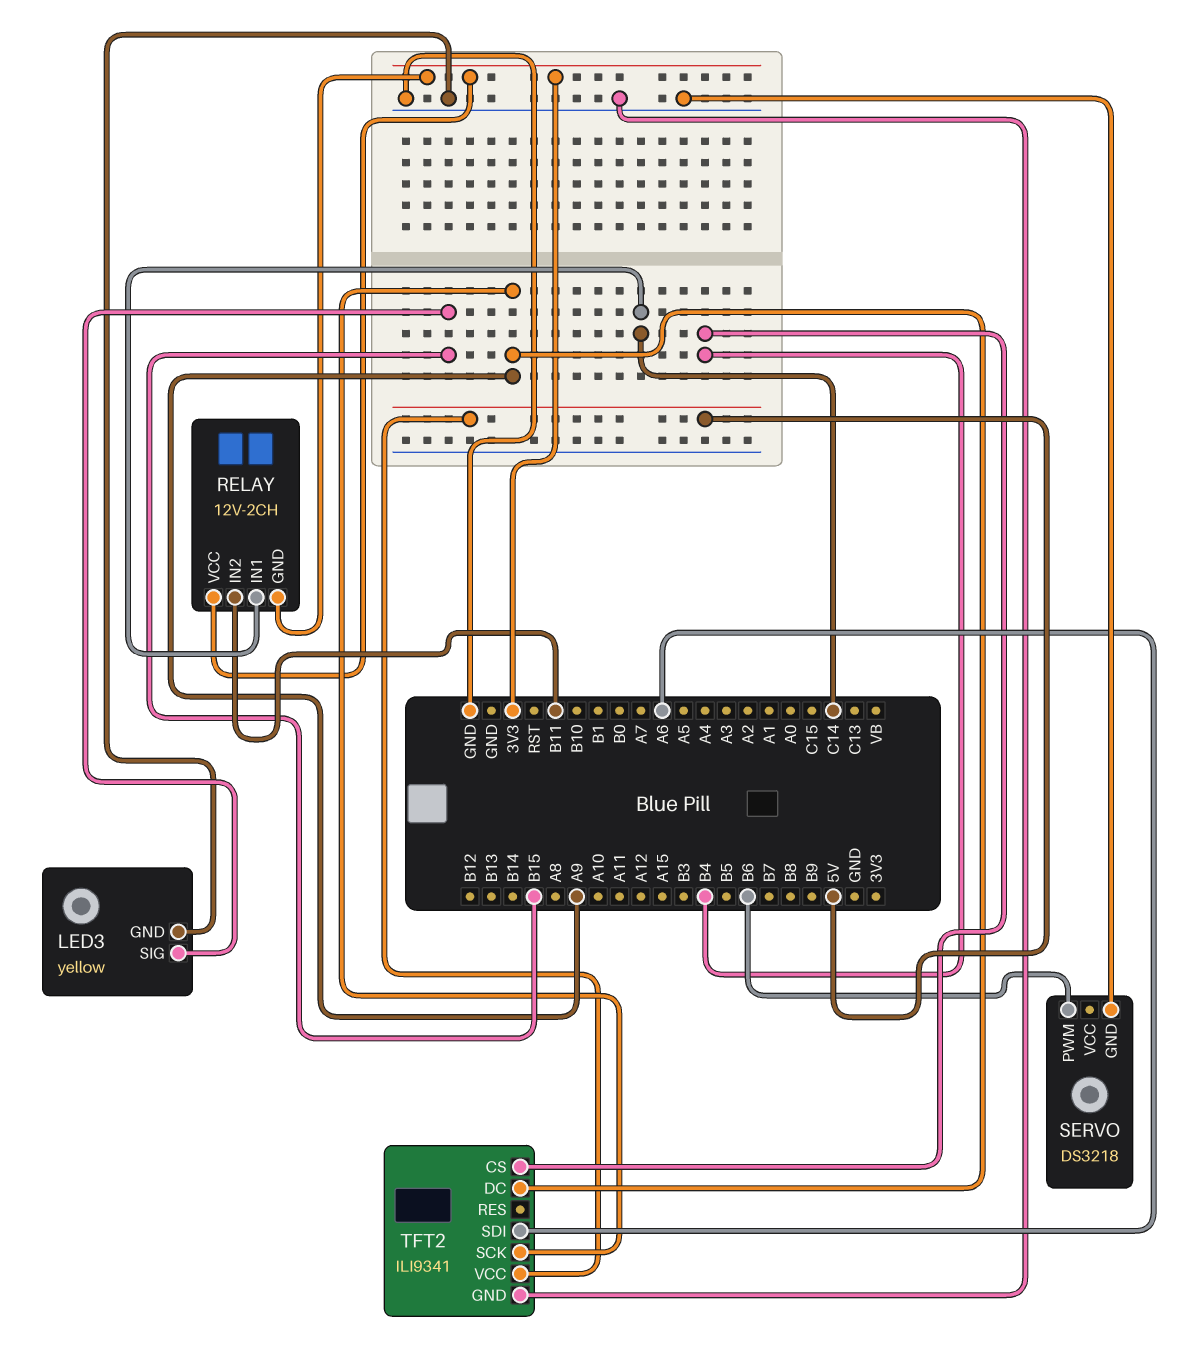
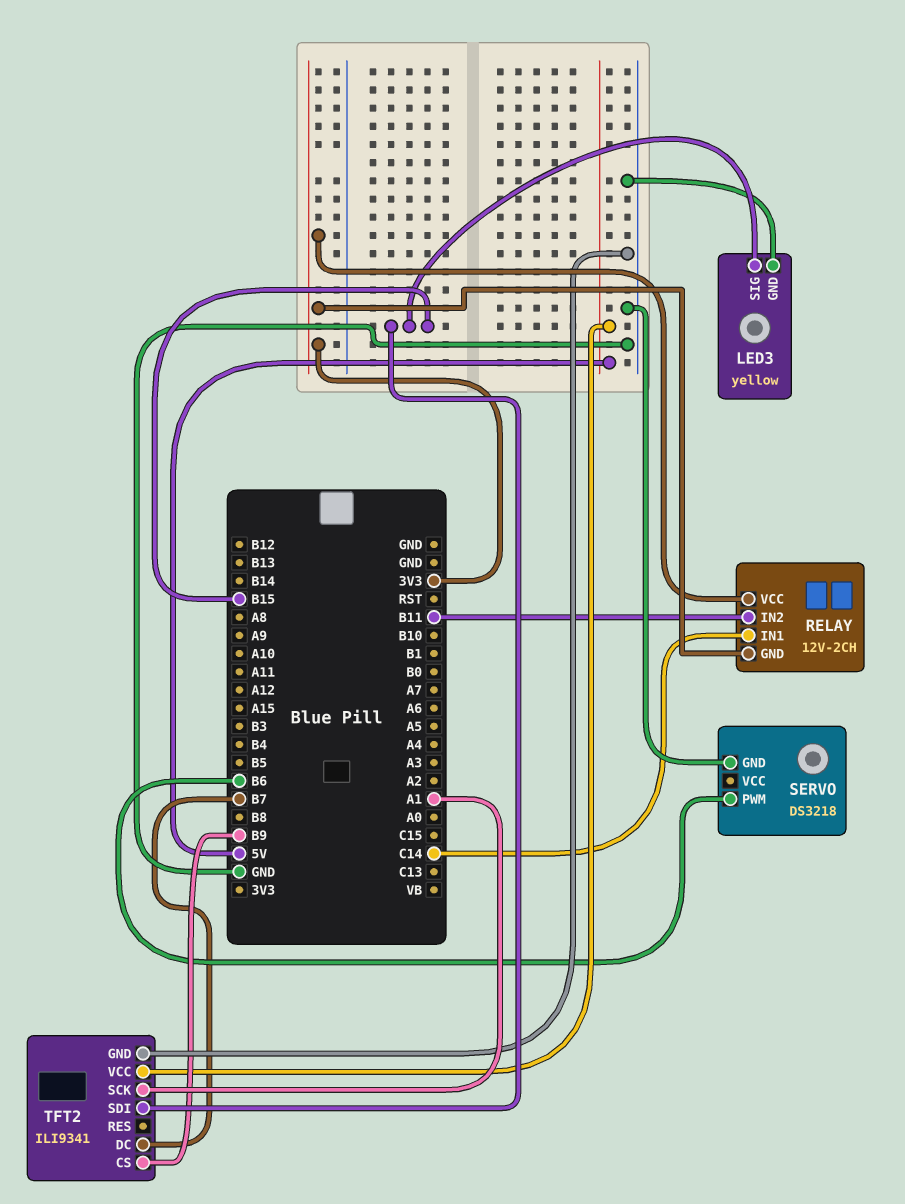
TFT2 pin CS: B4 -> B9
TFT2 pin DC: A9 -> B7
TFT2 pin SCK: A9 -> A1
TFT2 pin SDI: A6 -> B15

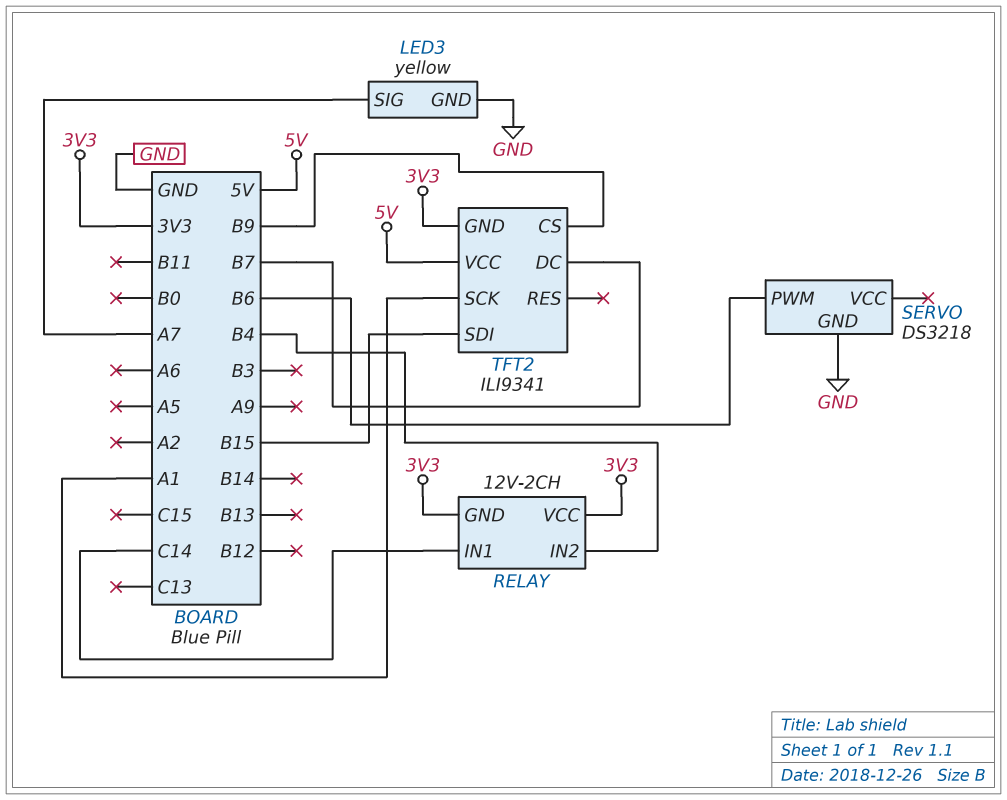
LED3 pin SIG: B15 -> A7
RELAY pin IN2: B11 -> B4
TFT2 pin GND: GND -> 3V3

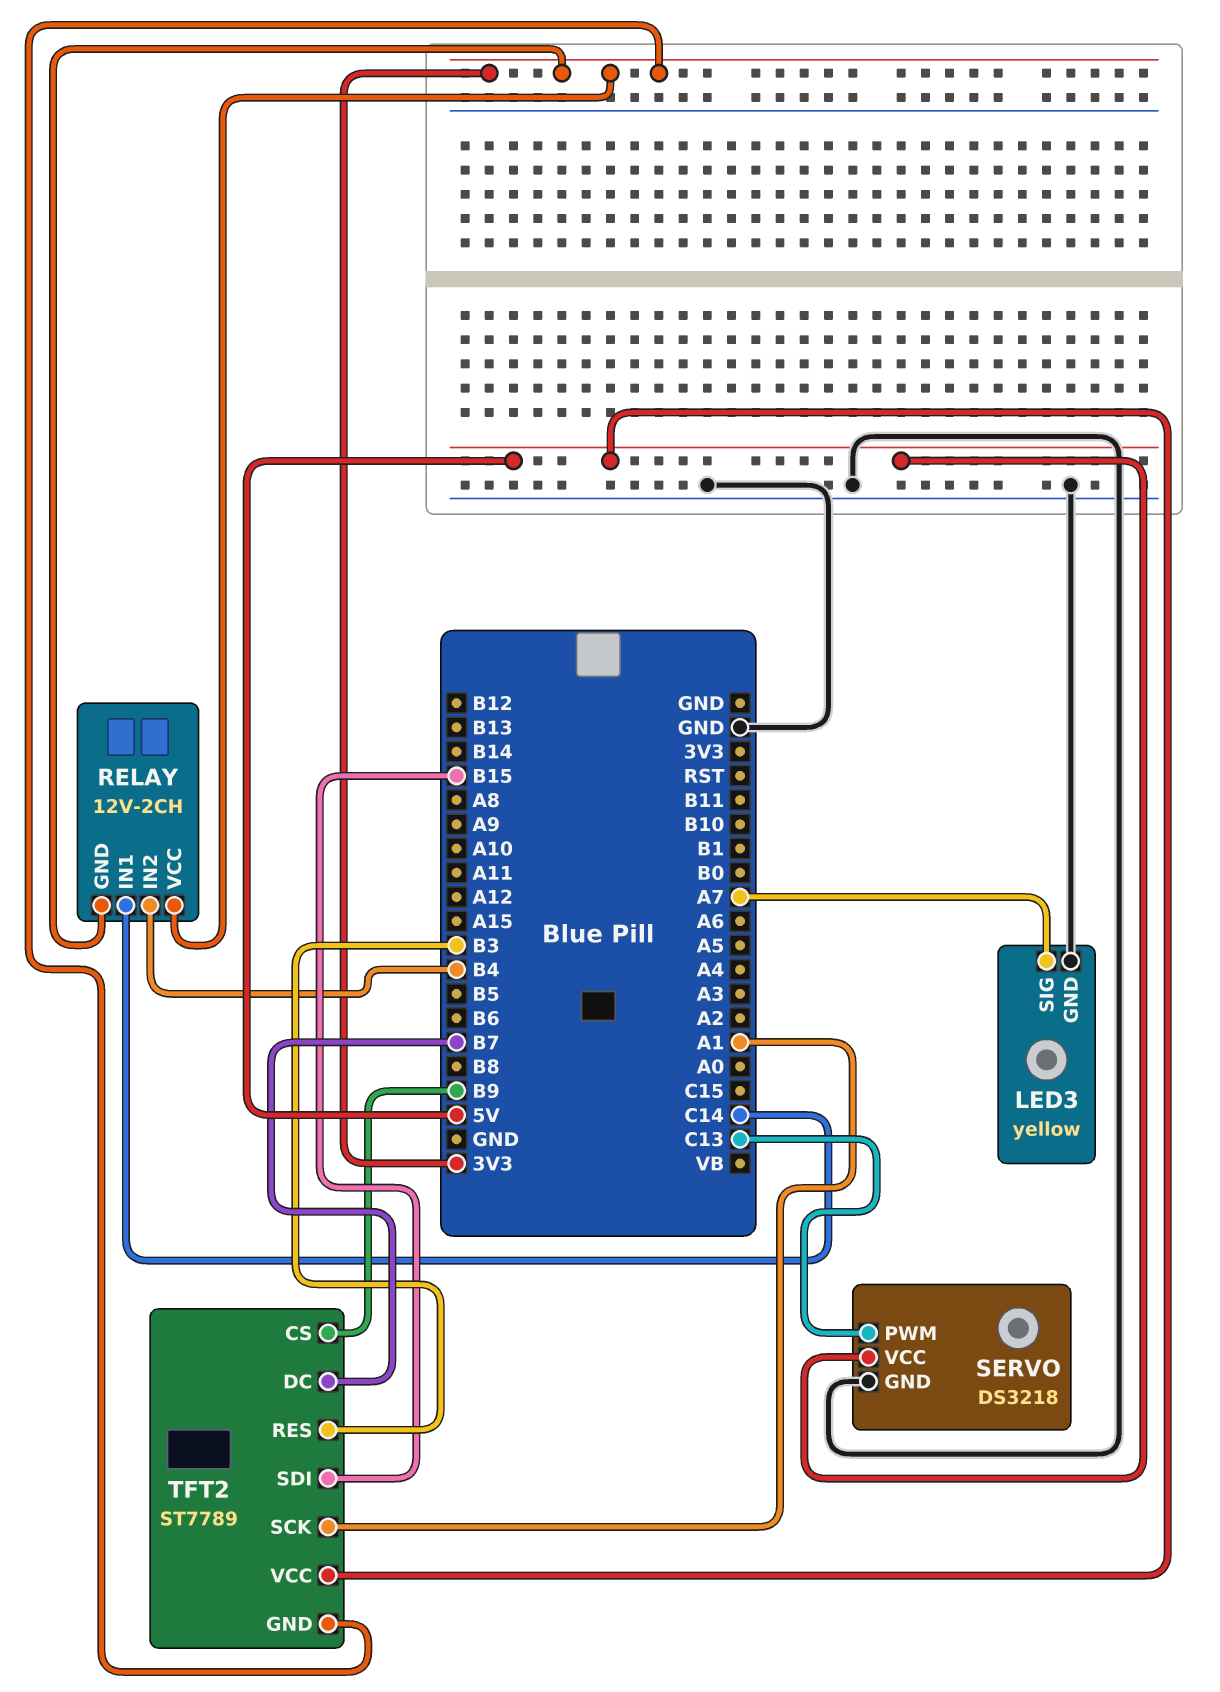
SERVO pin PWM: B6 -> C13
SERVO pin VCC: none -> 5V
TFT2: ILI9341 -> ST7789
TFT2 pin RES: none -> B3

